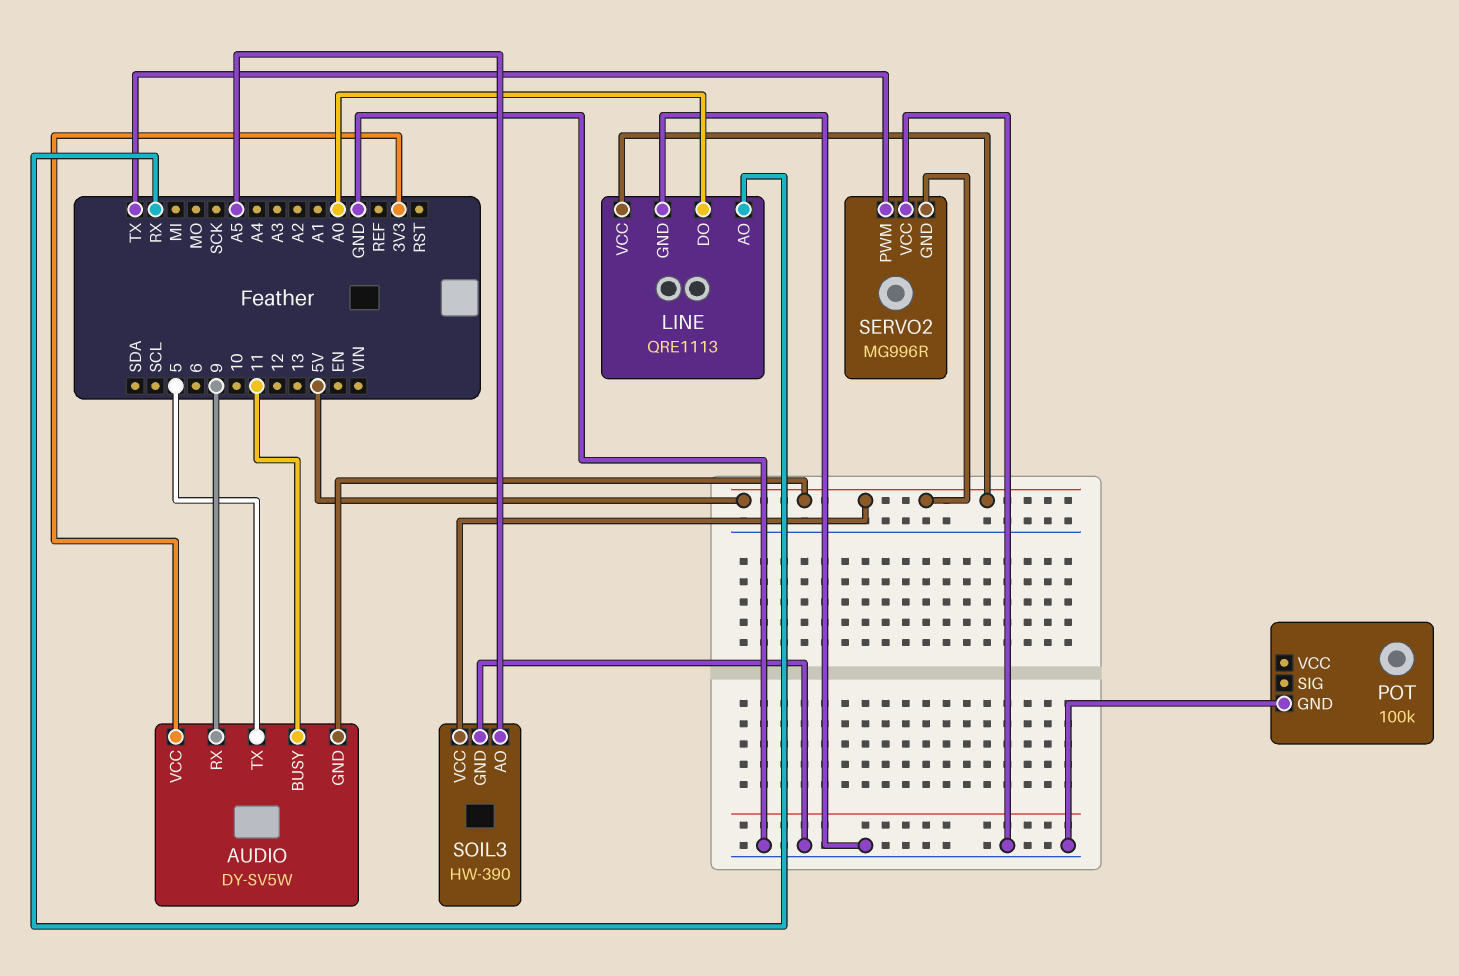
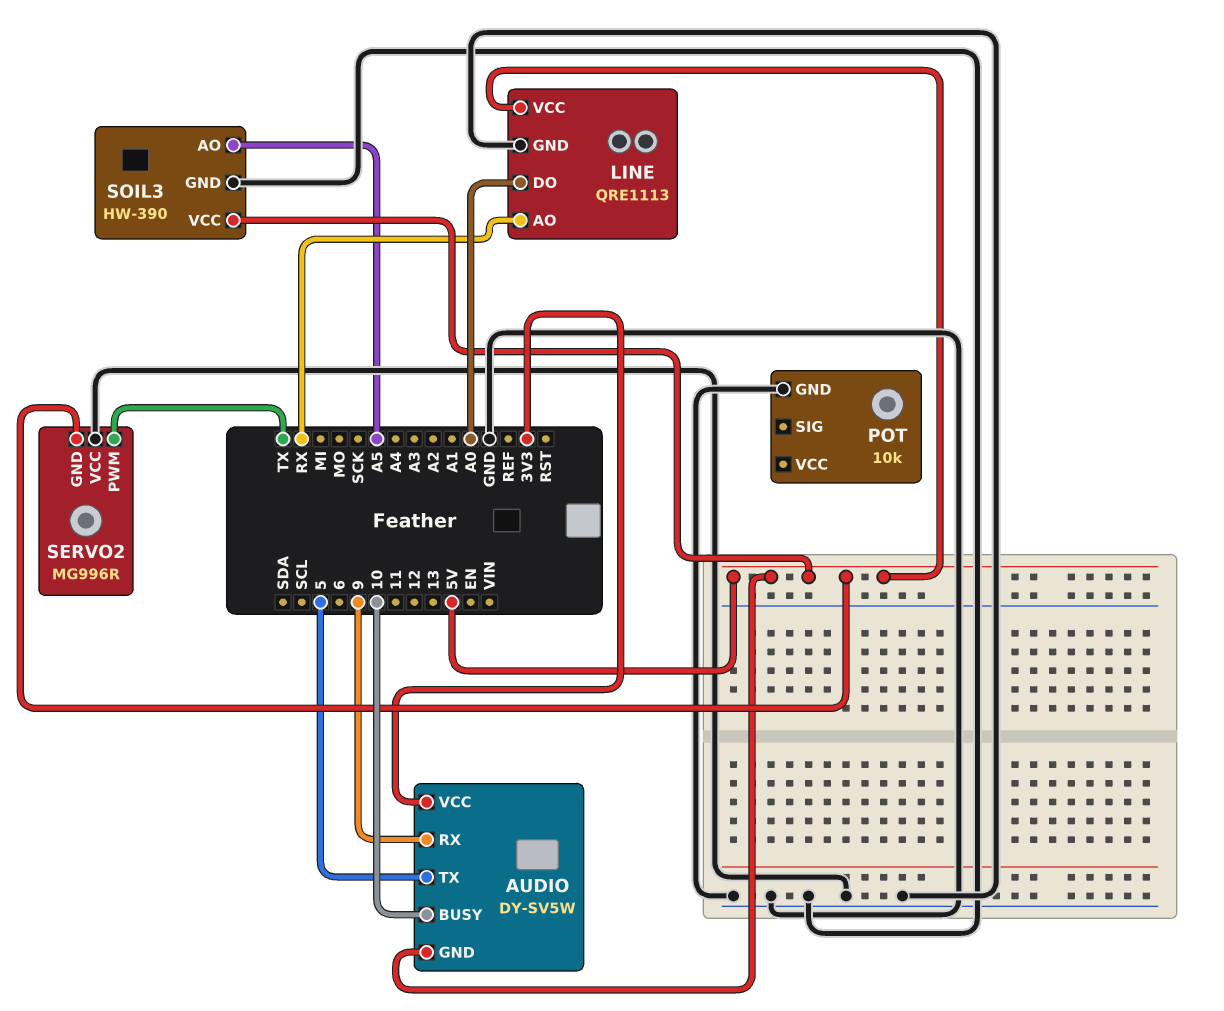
AUDIO pin BUSY: 11 -> 10
POT: 100k -> 10k

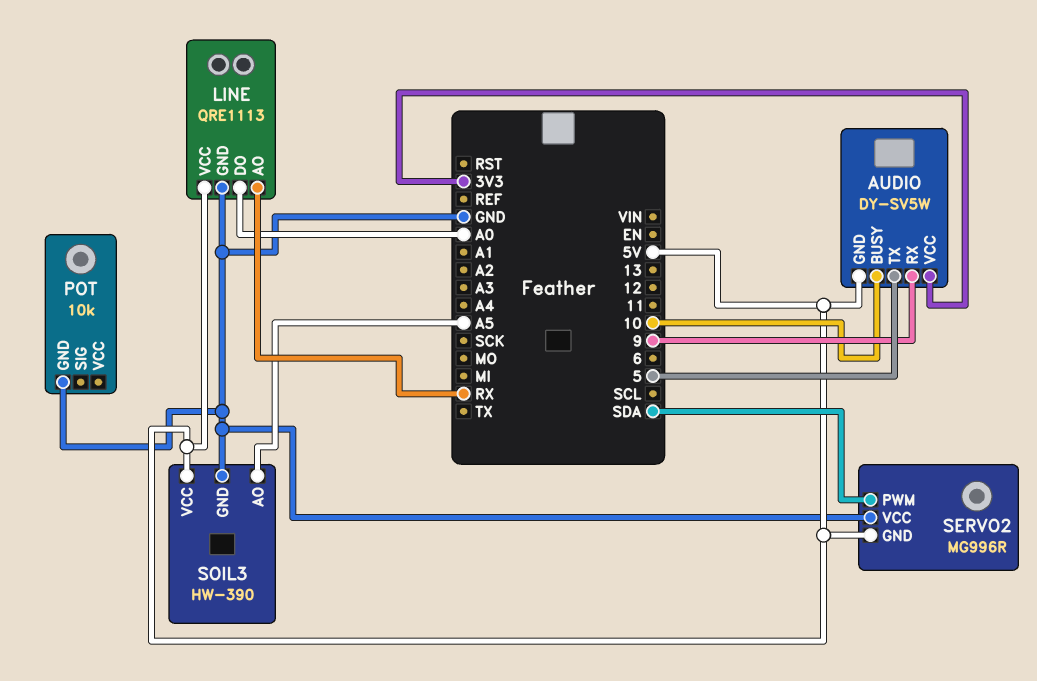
SERVO2 pin PWM: TX -> SDA

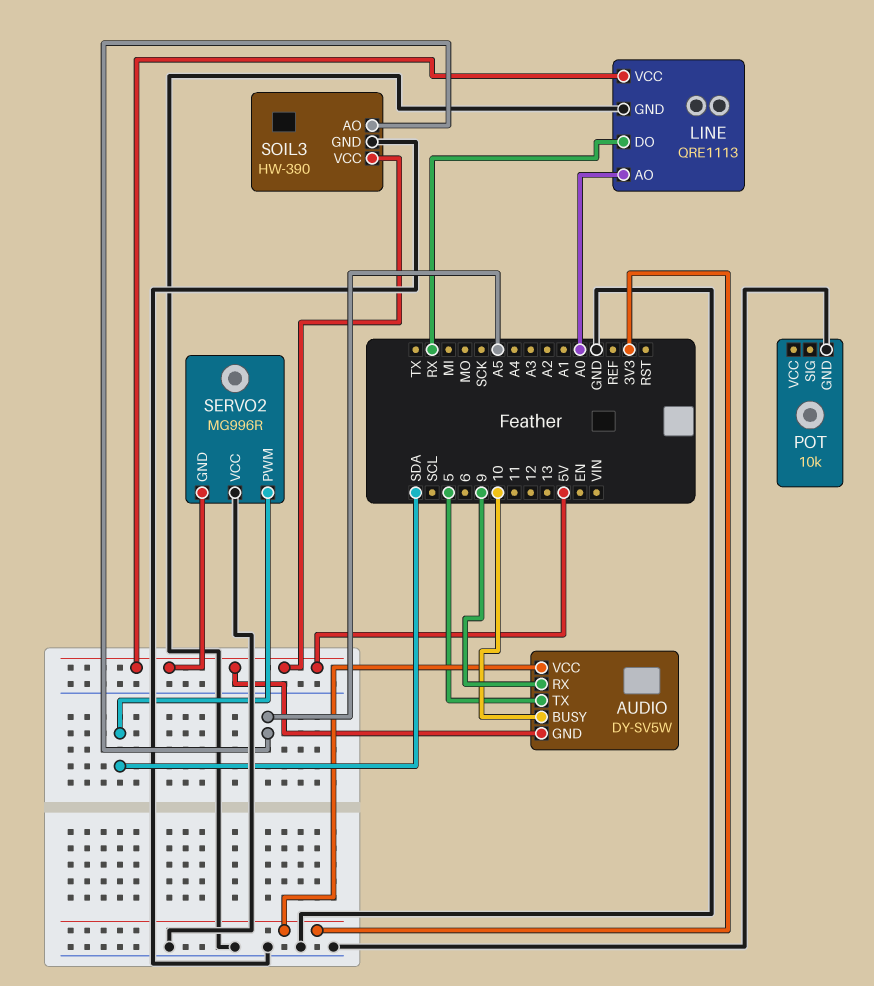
LINE pin AO: RX -> A0
LINE pin DO: A0 -> RX

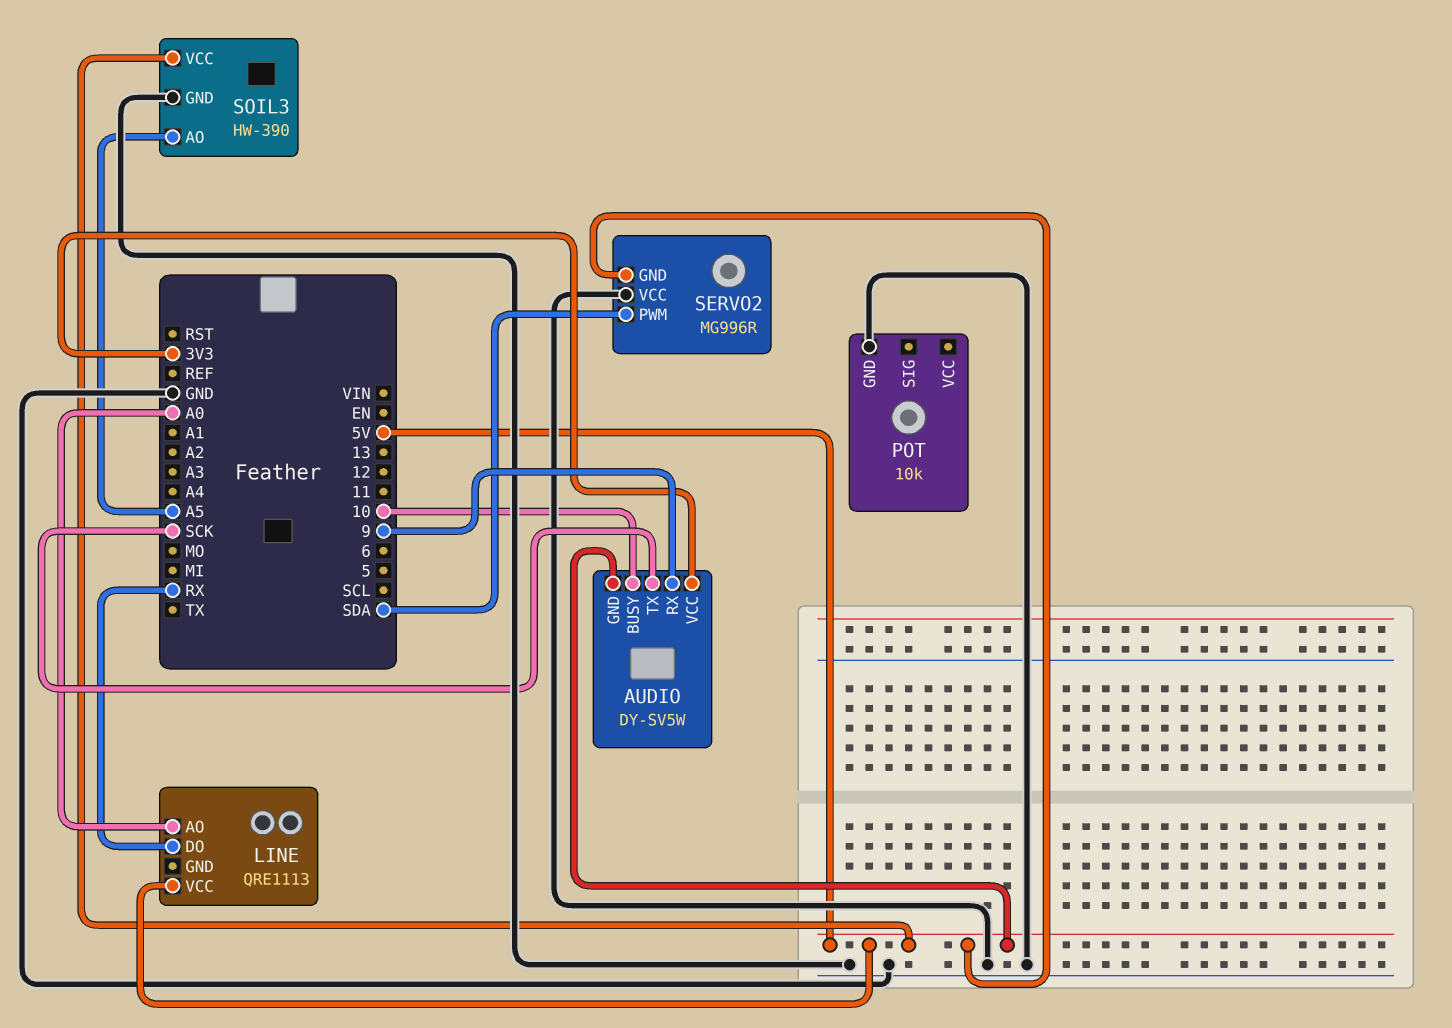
AUDIO pin TX: 5 -> SCK
LINE pin GND: GND -> none

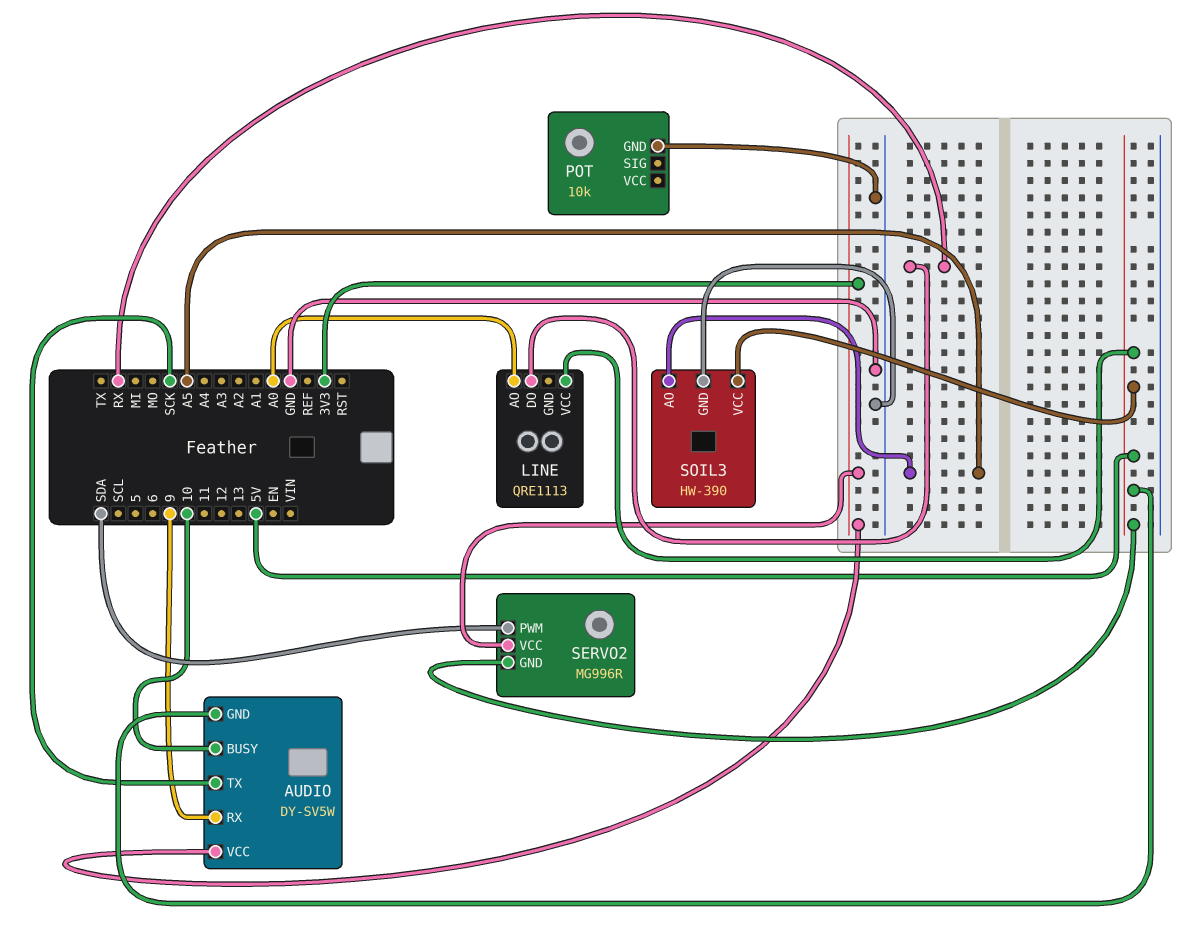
SERVO2 pin VCC: GND -> 3V3

